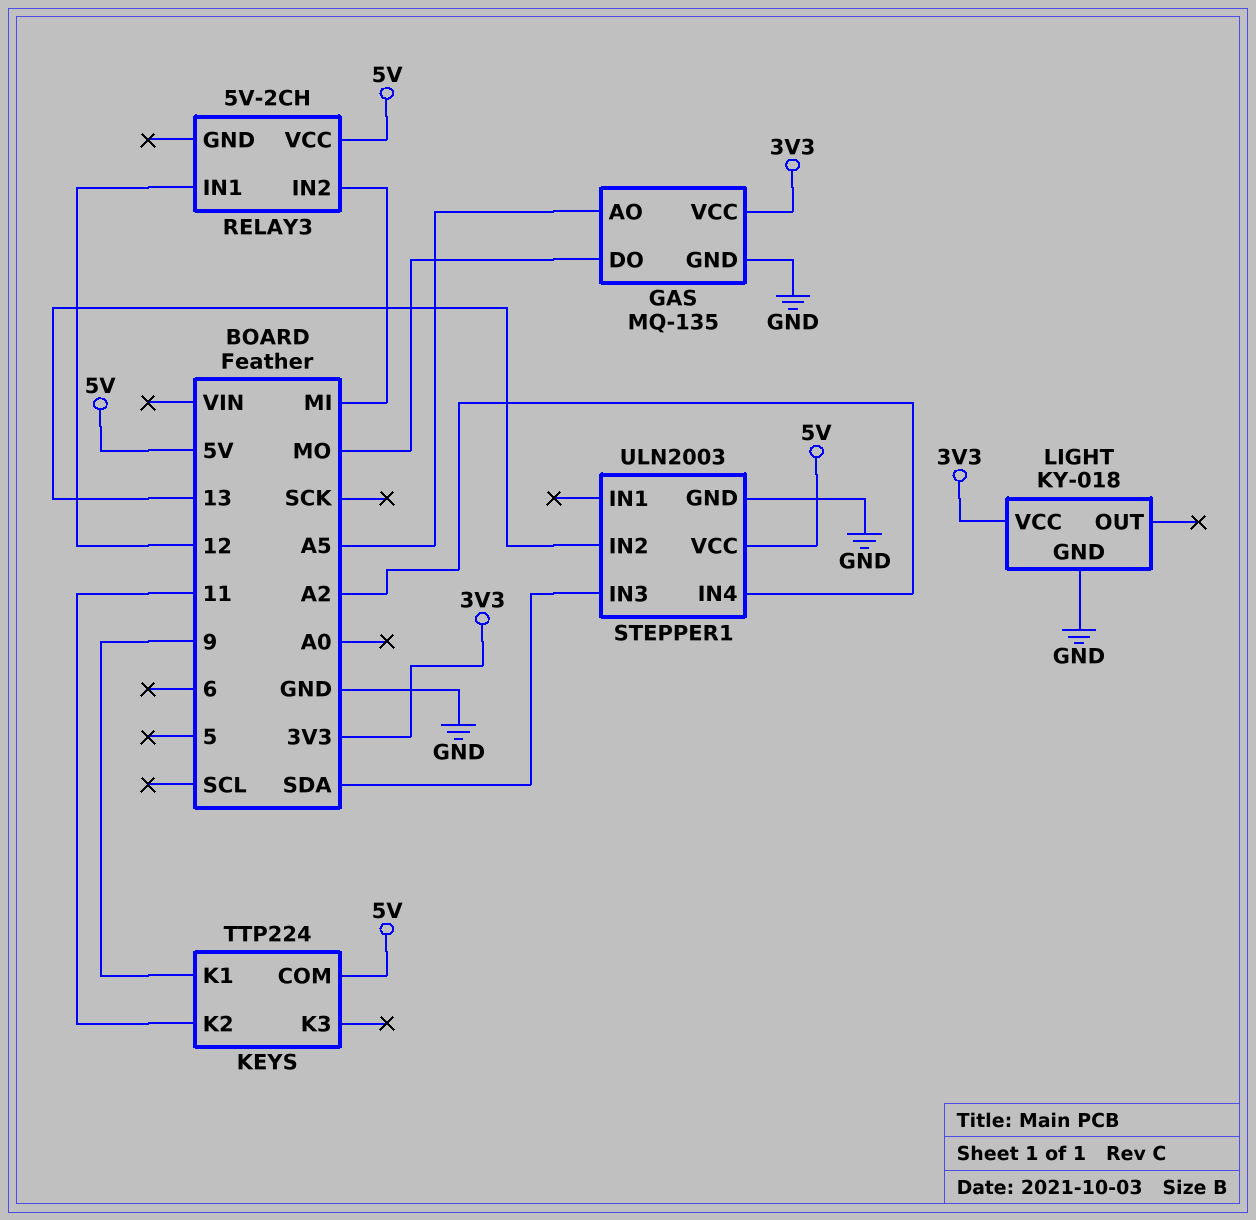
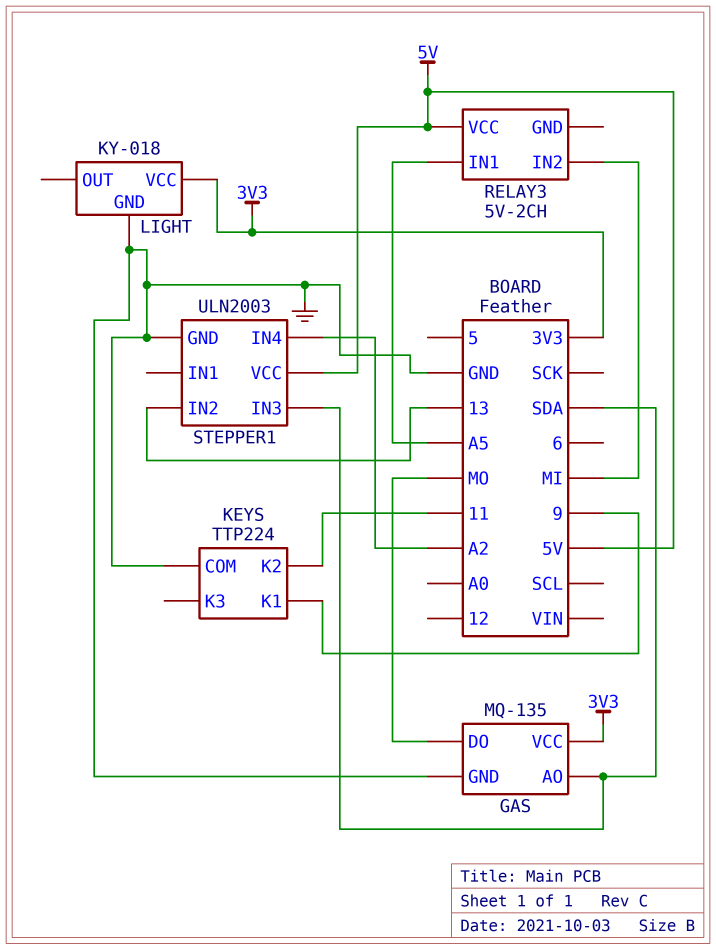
GAS pin AO: A5 -> SDA
KEYS pin COM: 5V -> GND
RELAY3 pin IN1: 12 -> A5

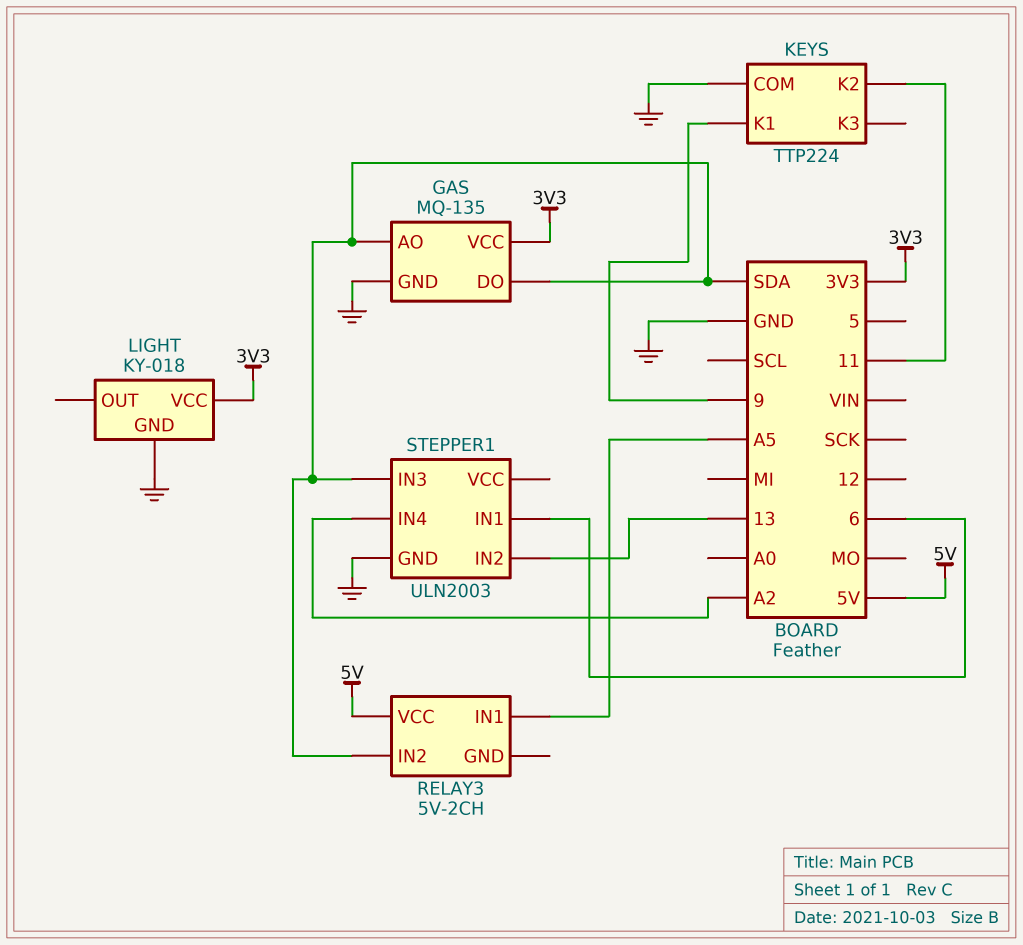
GAS pin DO: MO -> SDA
RELAY3 pin IN2: MI -> SDA
STEPPER1 pin IN1: none -> 6
STEPPER1 pin VCC: 5V -> none

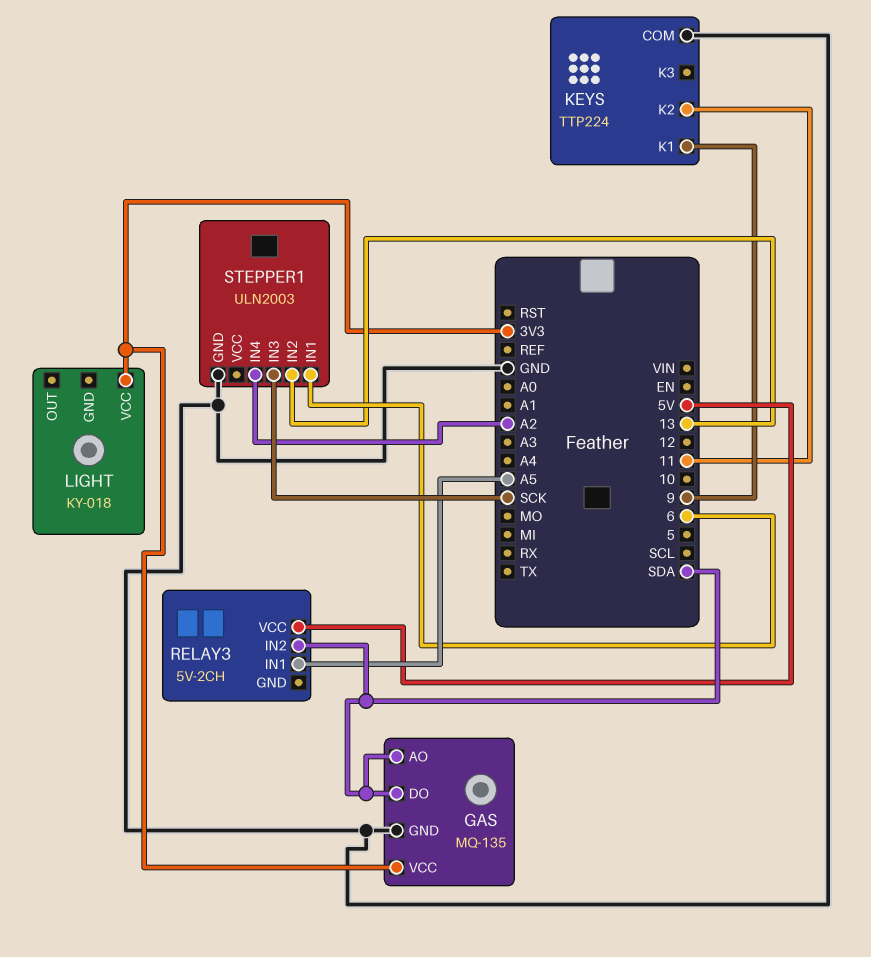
LIGHT pin GND: GND -> none
STEPPER1 pin IN3: SDA -> SCK

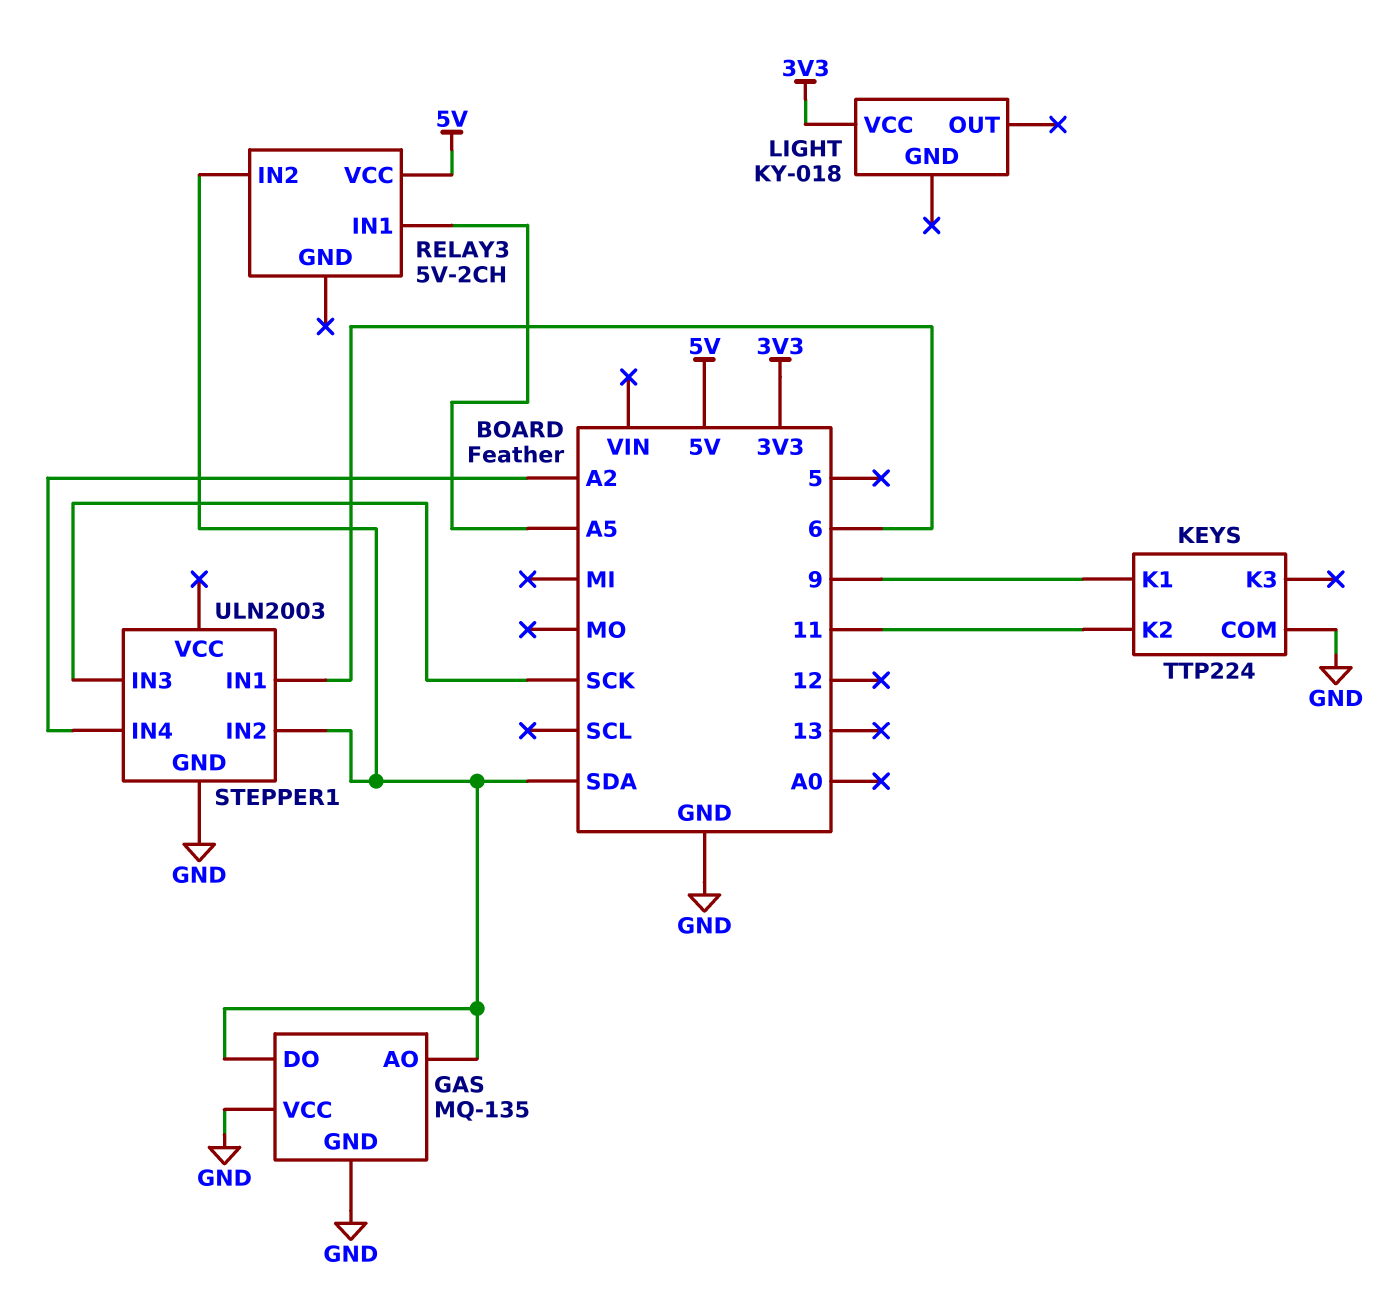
GAS pin VCC: 3V3 -> GND
STEPPER1 pin IN2: 13 -> SDA

